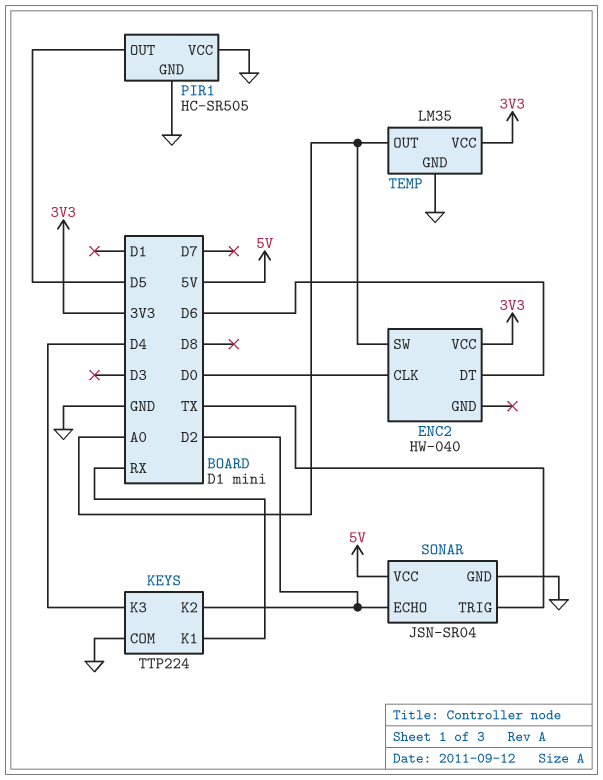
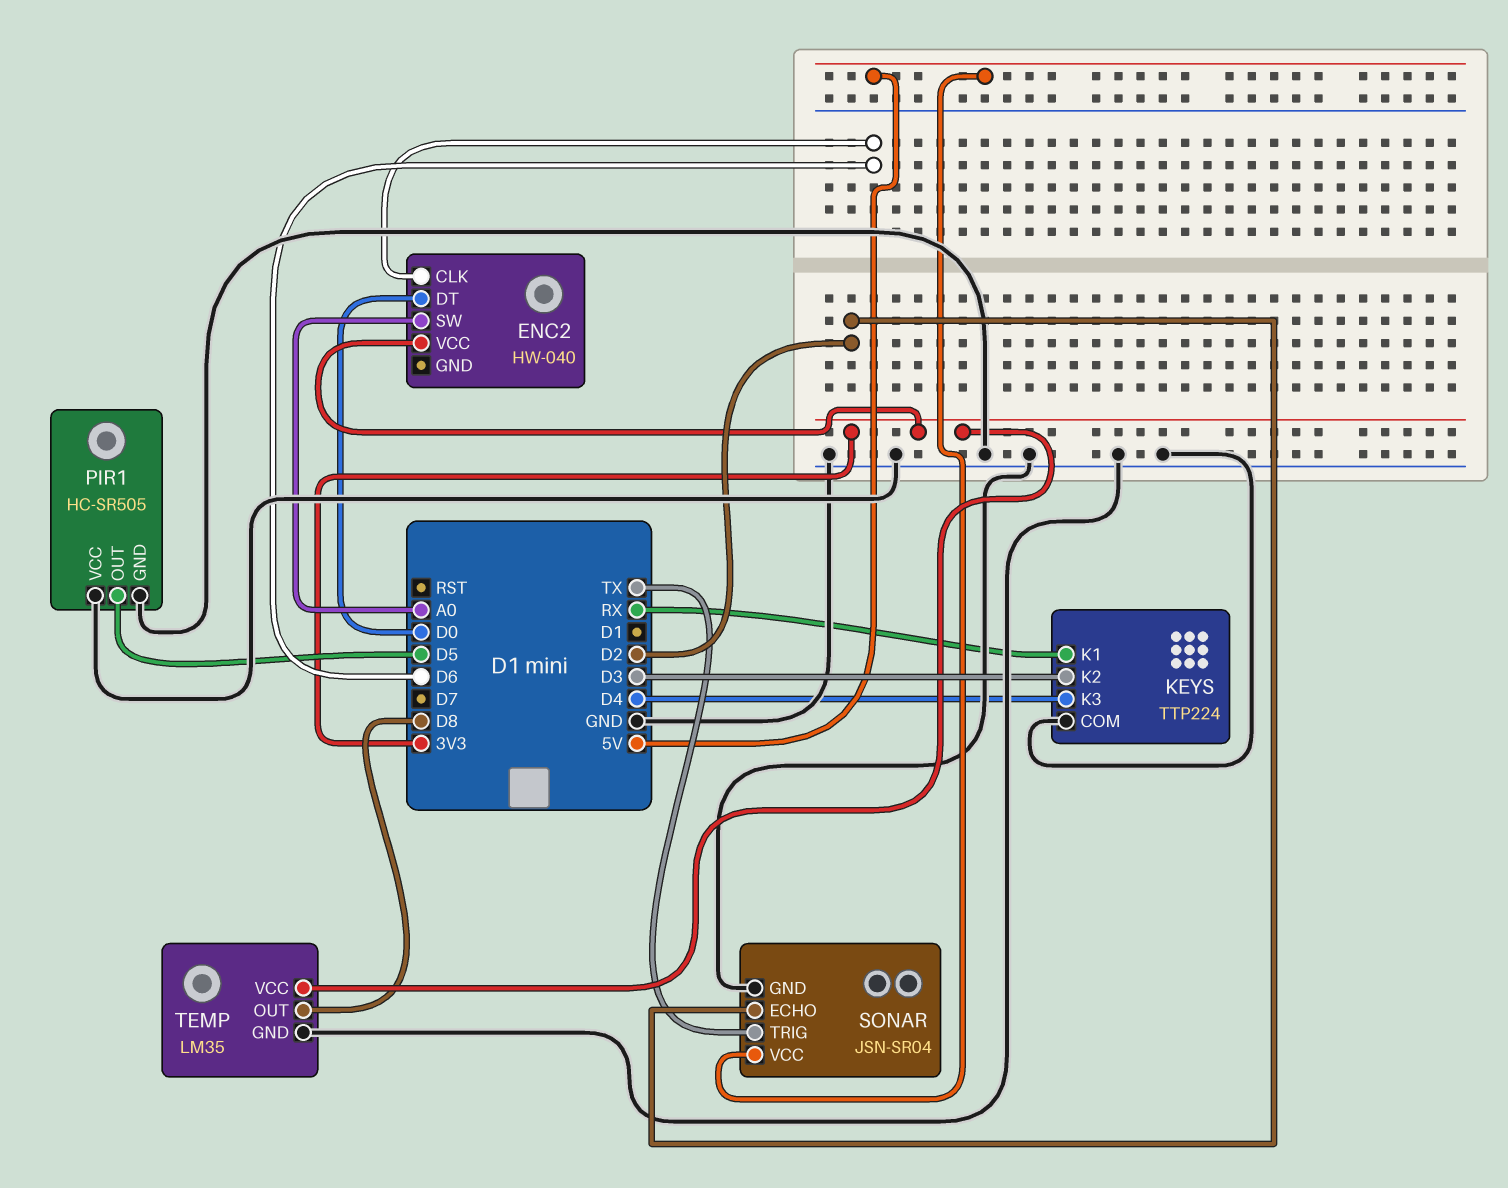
ENC2 pin CLK: D0 -> D6
ENC2 pin DT: D6 -> D0
KEYS pin K2: D2 -> D3
TEMP pin OUT: A0 -> D8

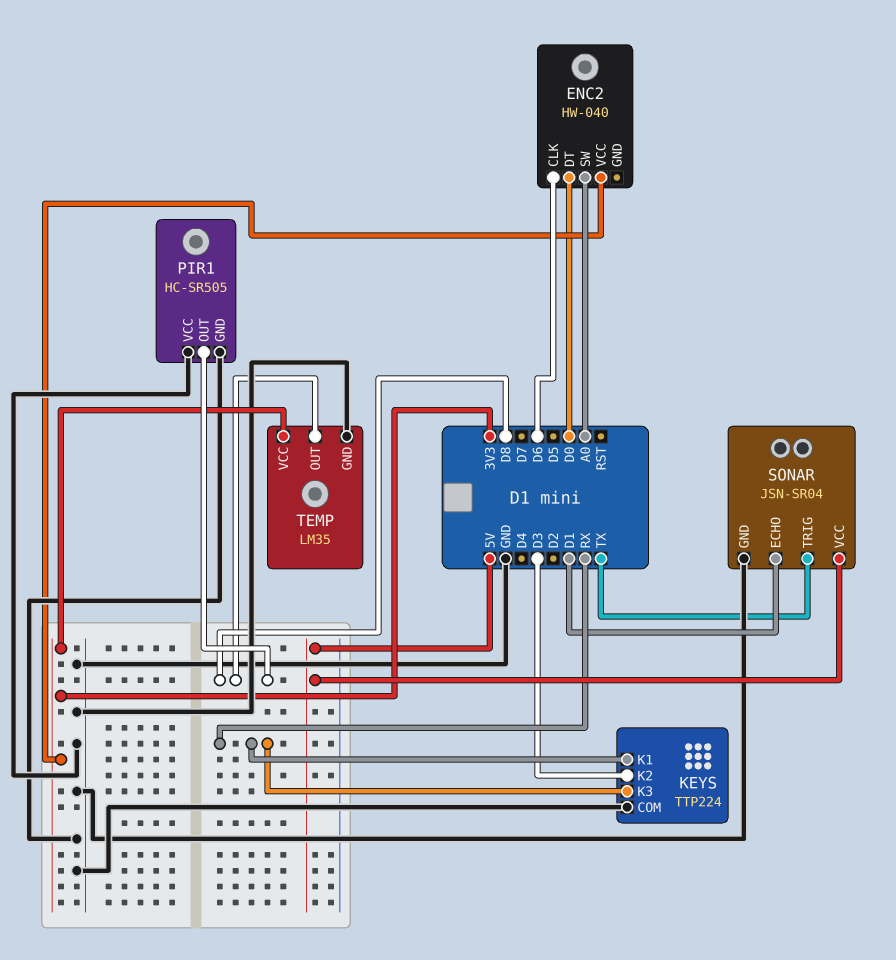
KEYS pin K3: D4 -> RX
PIR1 pin OUT: D5 -> D8
SONAR pin ECHO: D2 -> D1

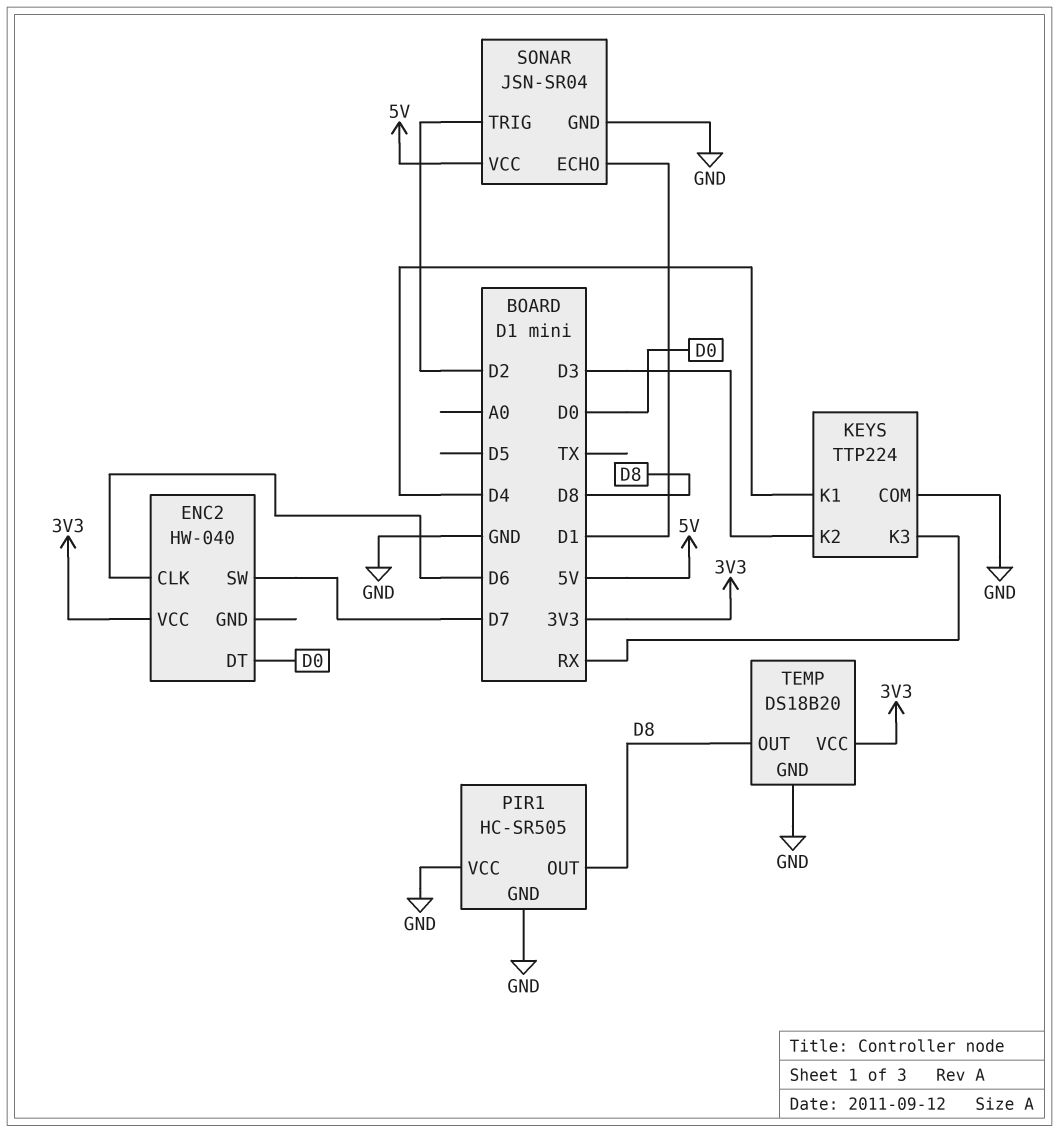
ENC2 pin SW: A0 -> D7
KEYS pin K1: RX -> D4
SONAR pin TRIG: TX -> D2
TEMP: LM35 -> DS18B20

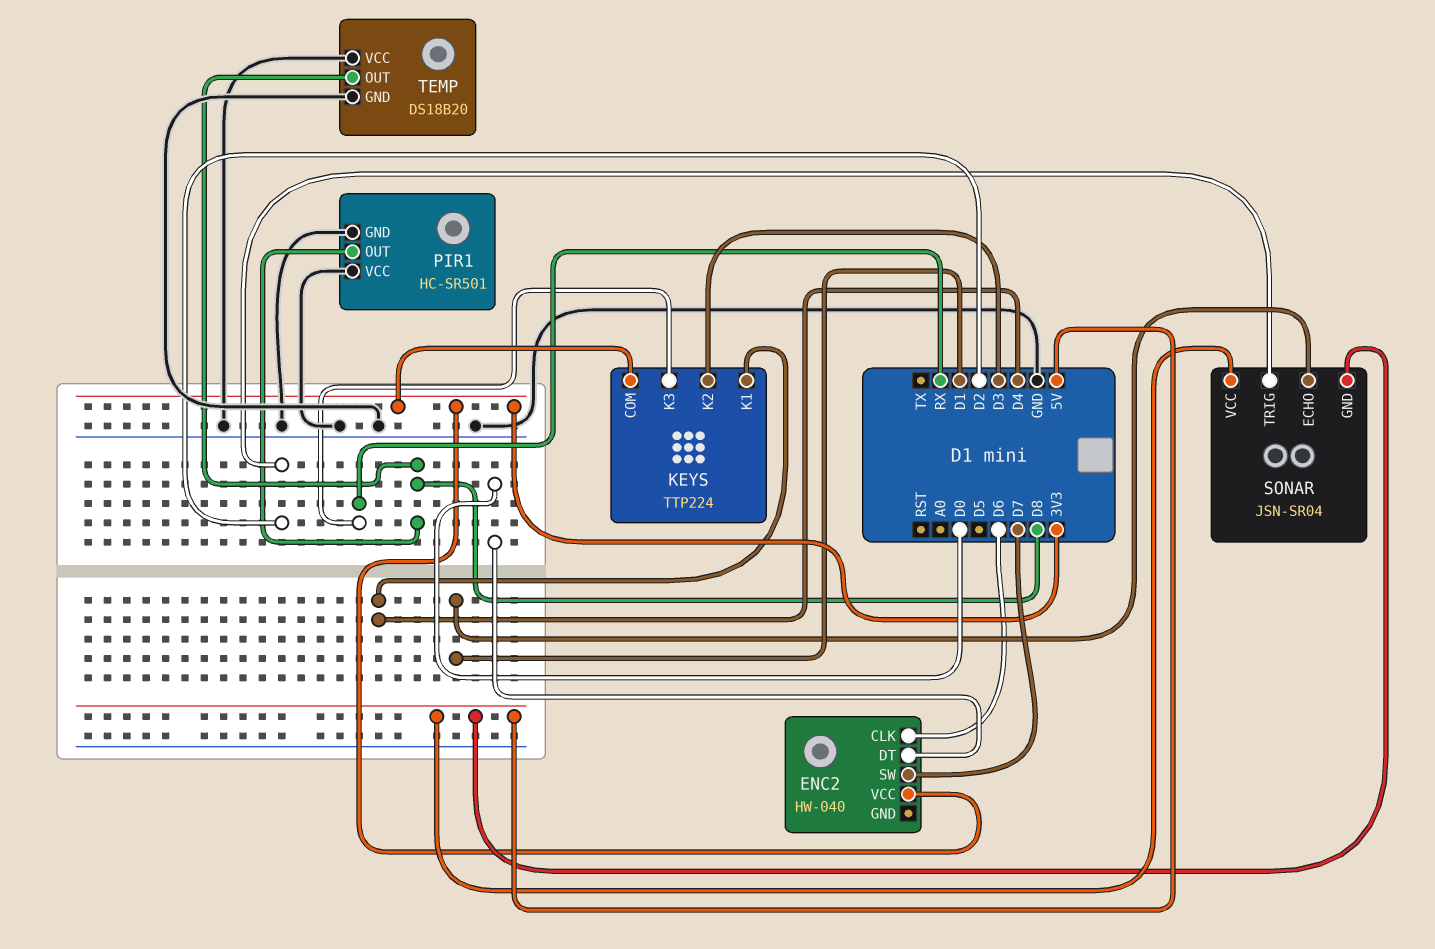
KEYS pin COM: GND -> 3V3
PIR1: HC-SR505 -> HC-SR501
SONAR pin GND: GND -> 5V
TEMP pin VCC: 3V3 -> GND

